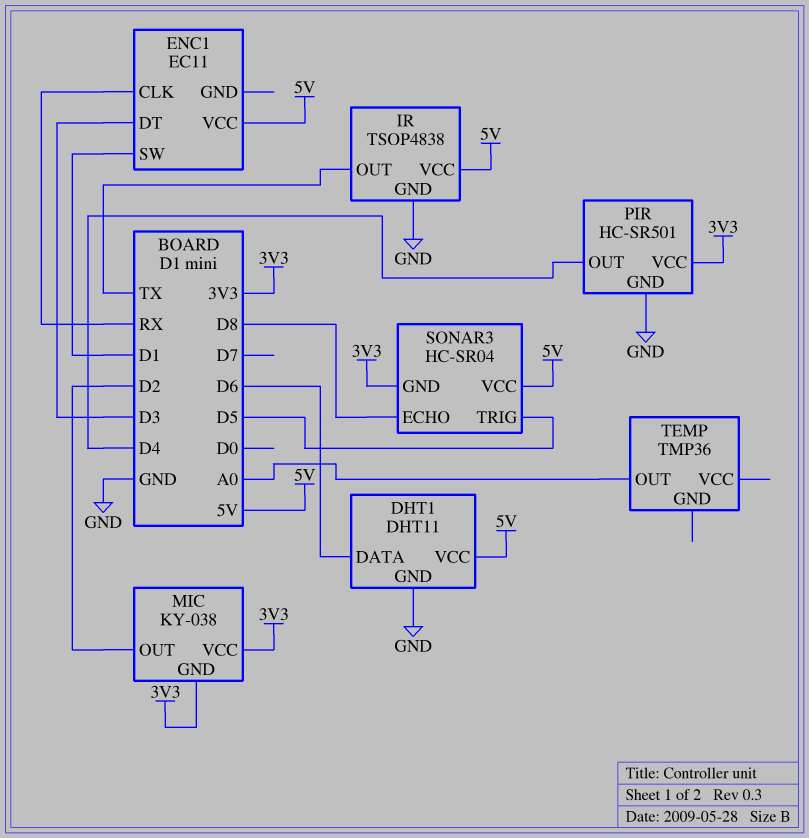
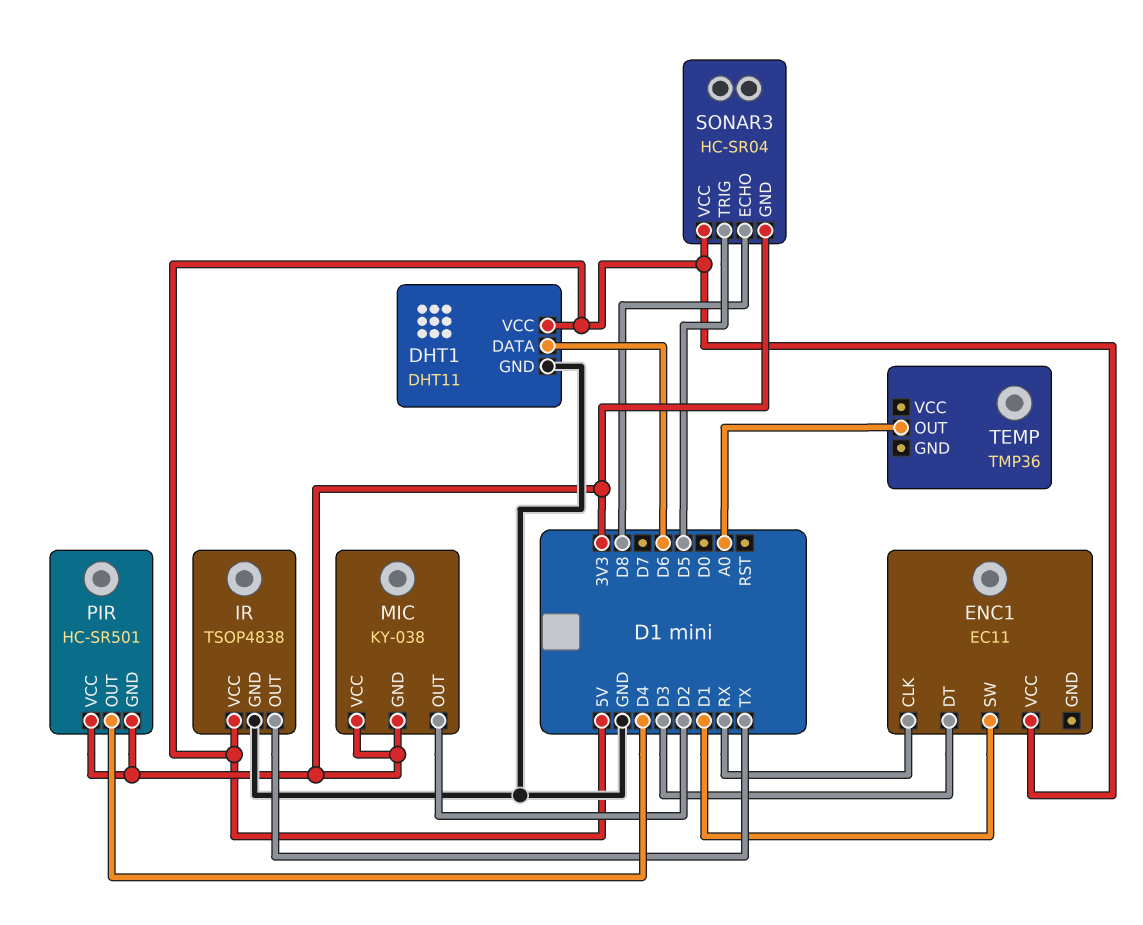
PIR pin GND: GND -> 3V3

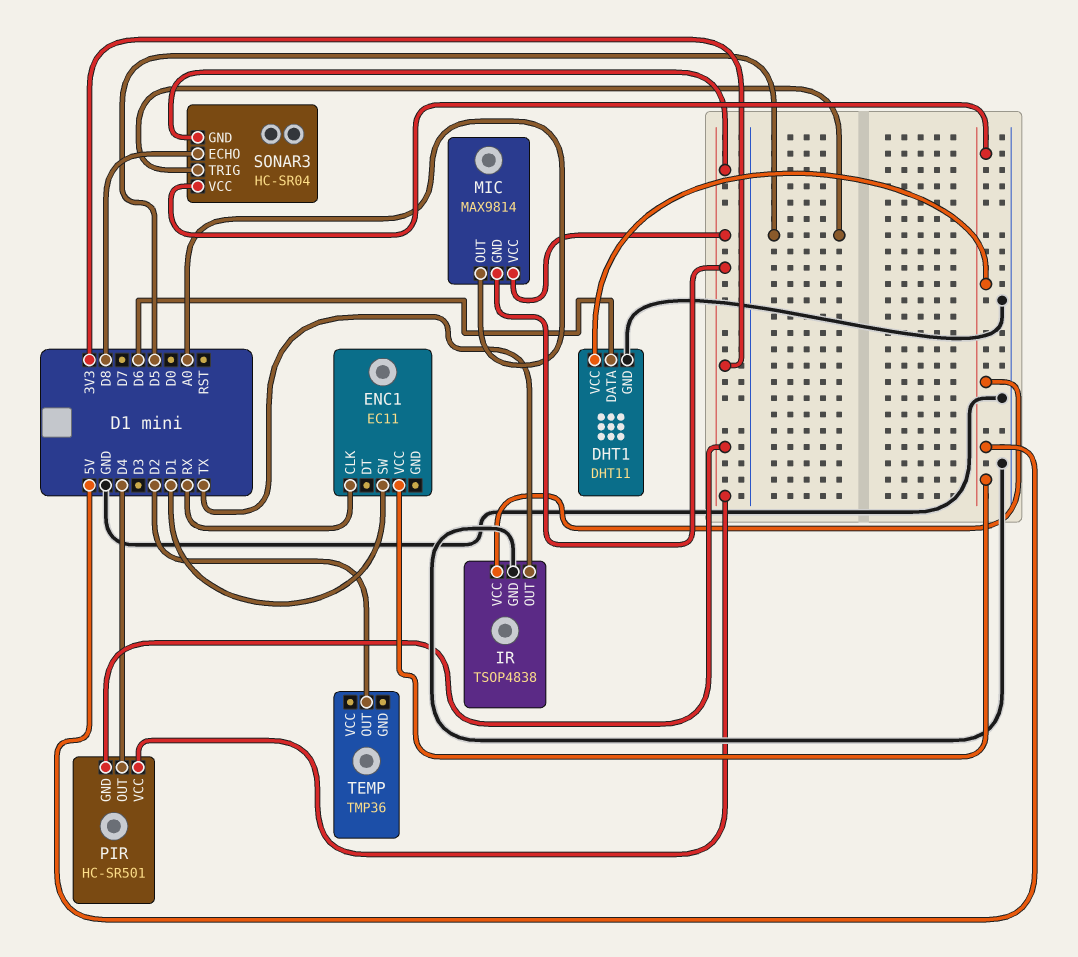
ENC1 pin DT: D3 -> none
MIC: KY-038 -> MAX9814
MIC pin OUT: D2 -> A0
TEMP pin OUT: A0 -> D2

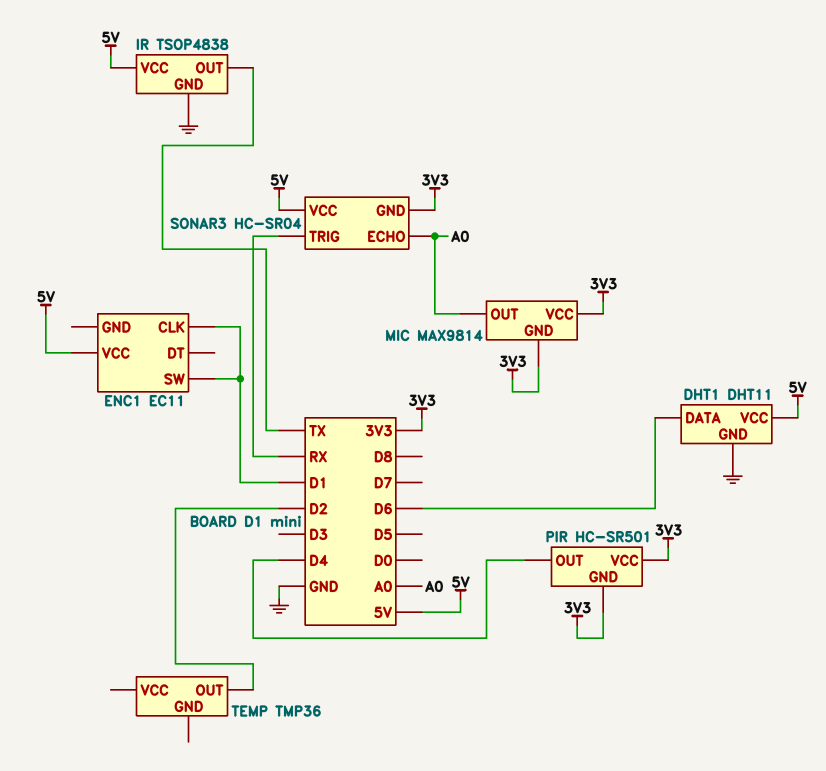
ENC1 pin CLK: RX -> D1
SONAR3 pin ECHO: D8 -> A0
SONAR3 pin TRIG: D5 -> RX

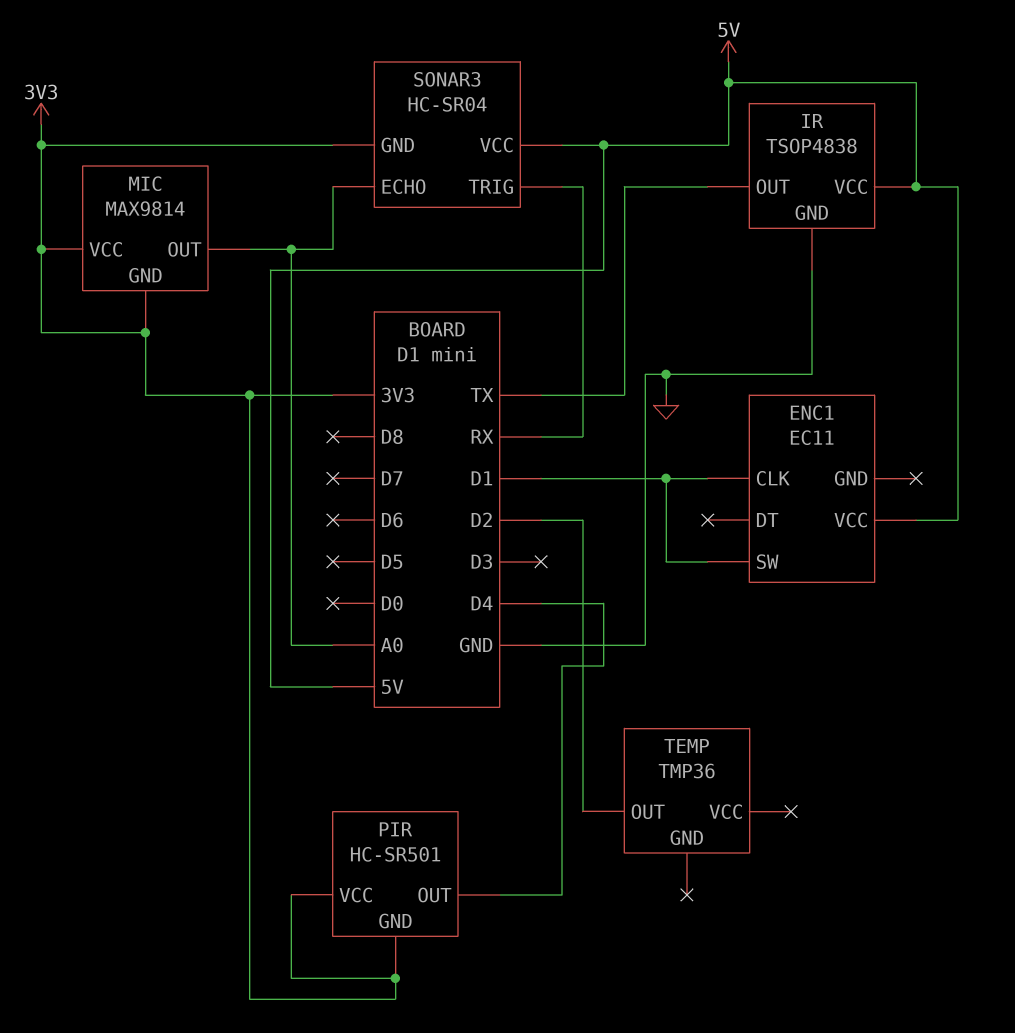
DHT1: DHT11 -> none
DHT1 pin DATA: D6 -> none
DHT1 pin GND: GND -> none
DHT1 pin VCC: 5V -> none

